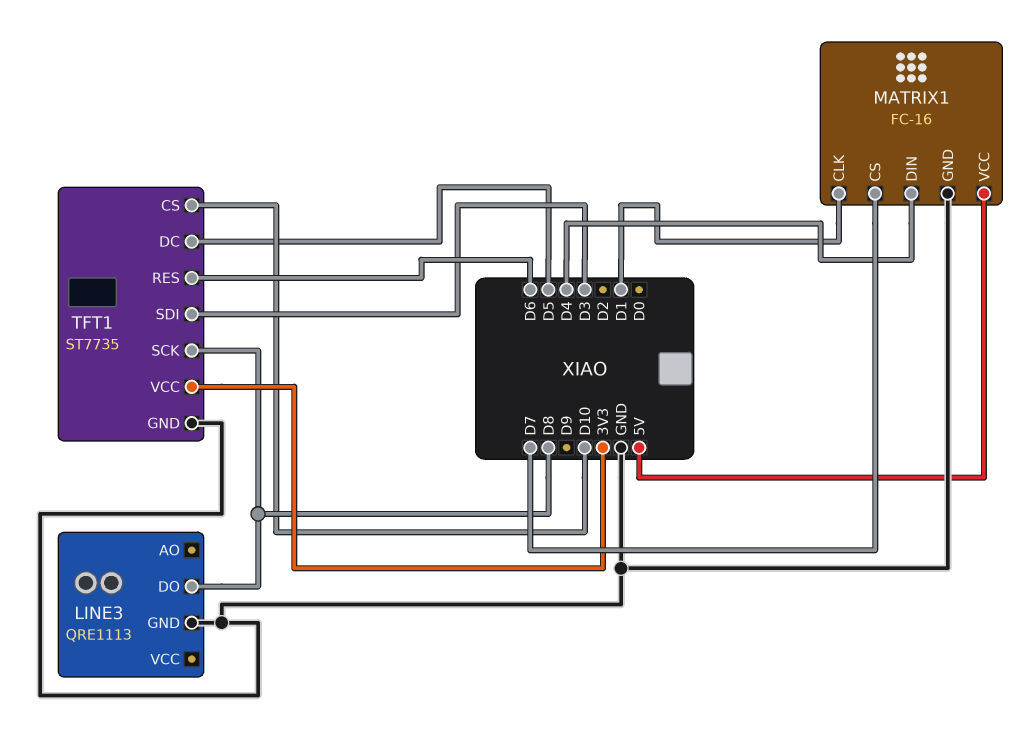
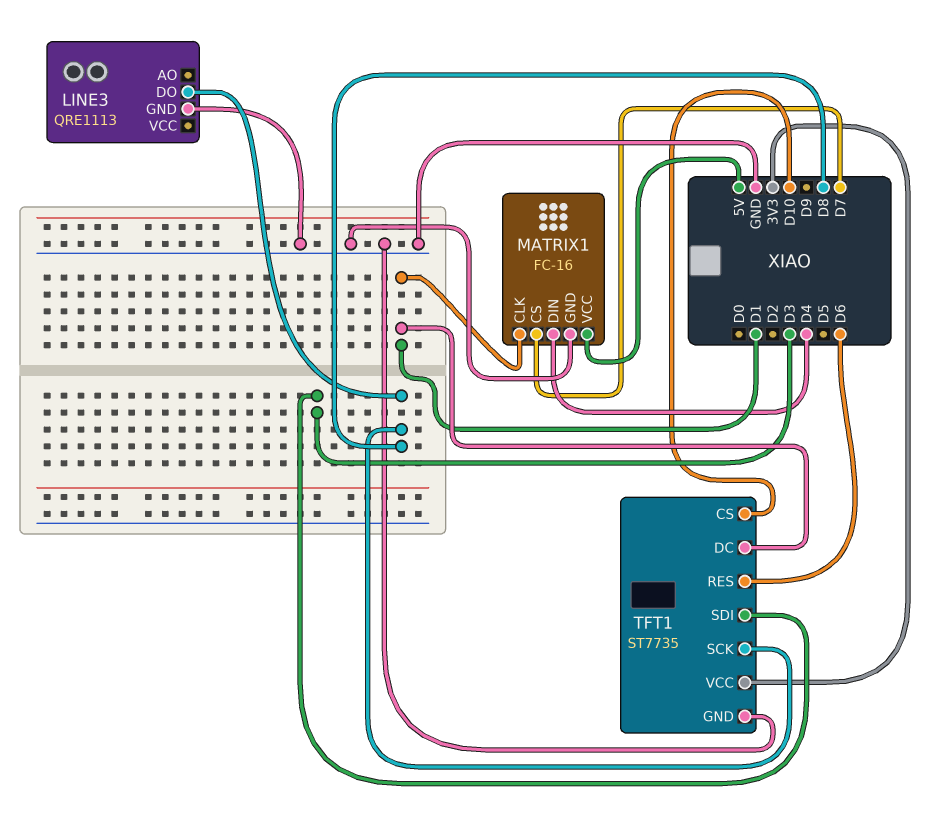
TFT1 pin DC: D5 -> D1

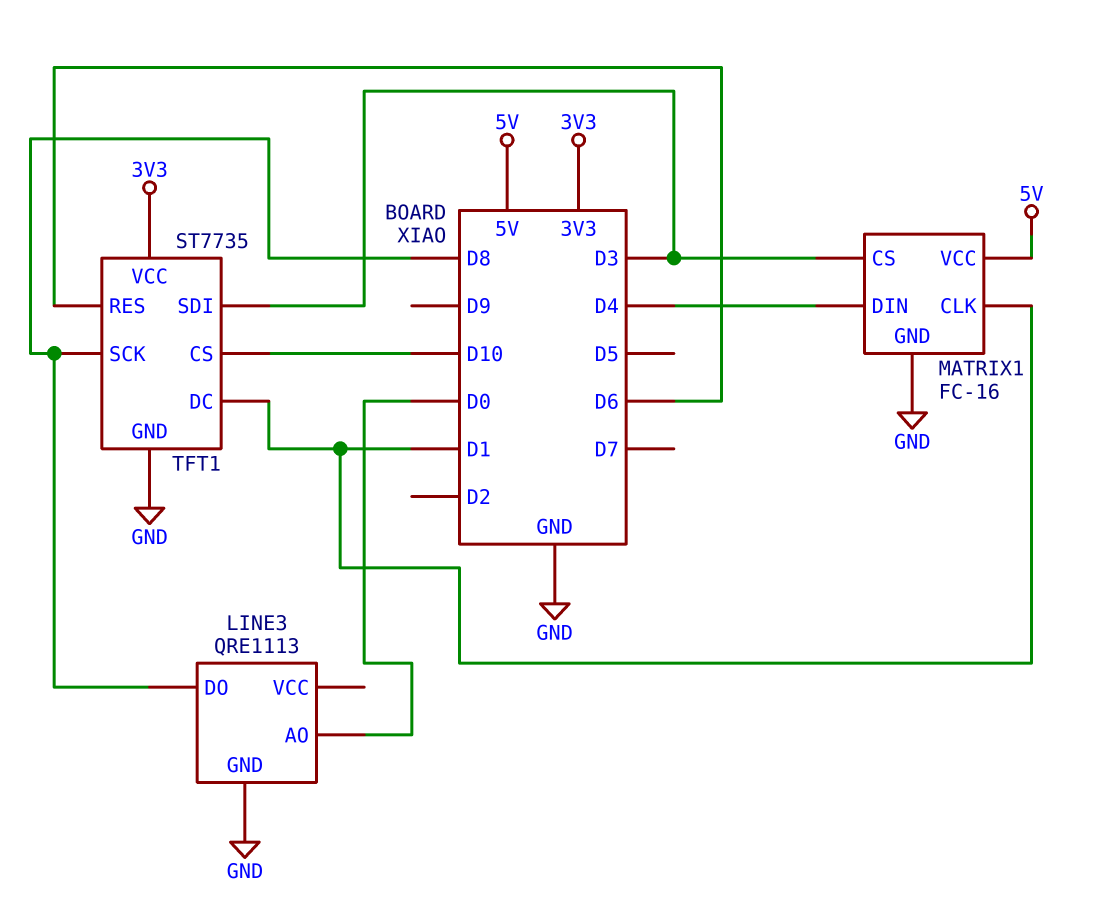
LINE3 pin AO: none -> D0
MATRIX1 pin CS: D7 -> D3

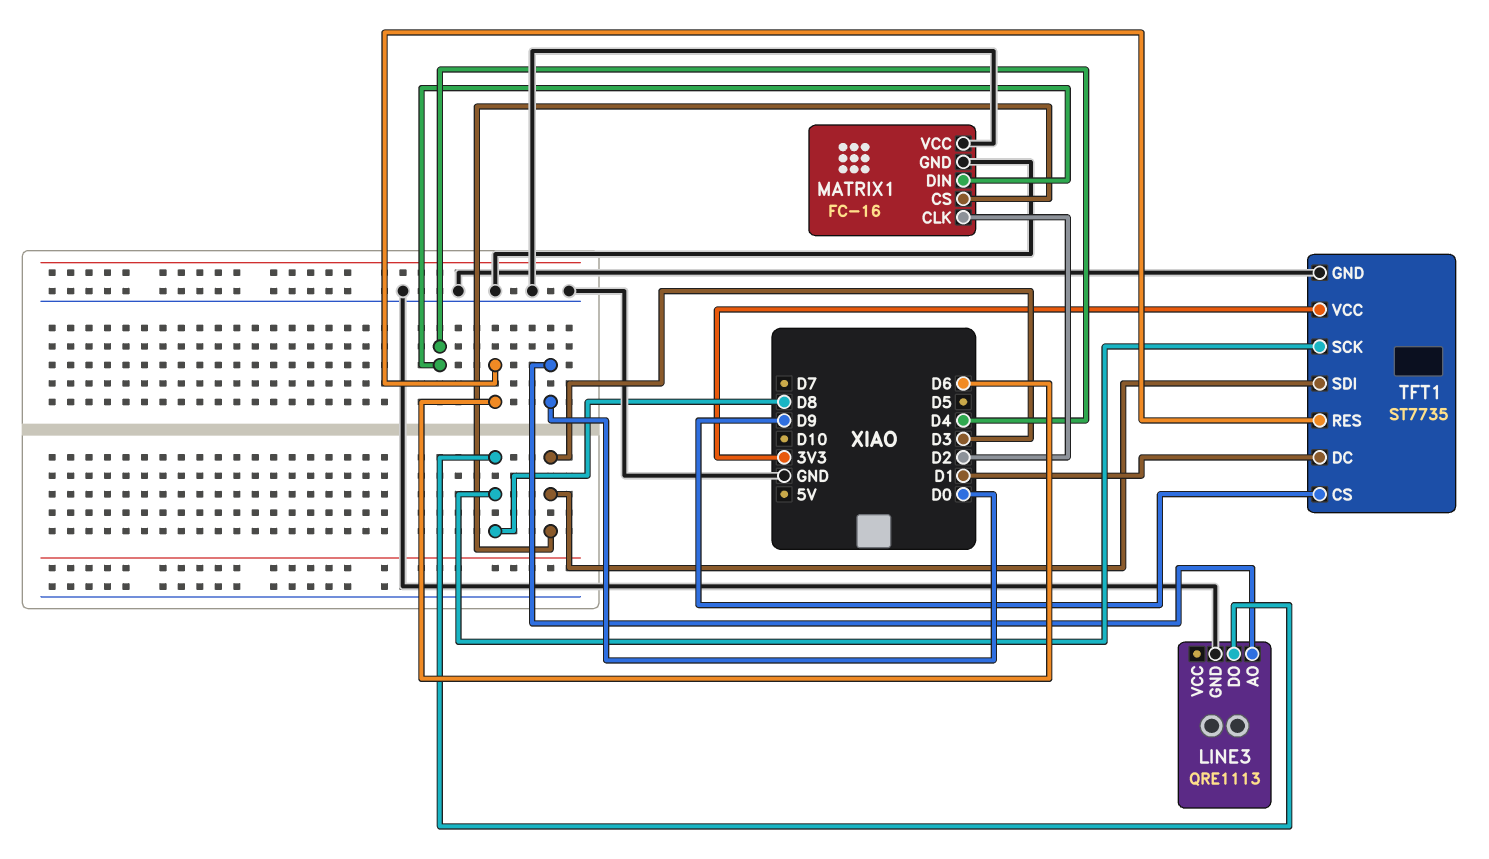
MATRIX1 pin CLK: D1 -> D2
MATRIX1 pin VCC: 5V -> GND
TFT1 pin CS: D10 -> D9

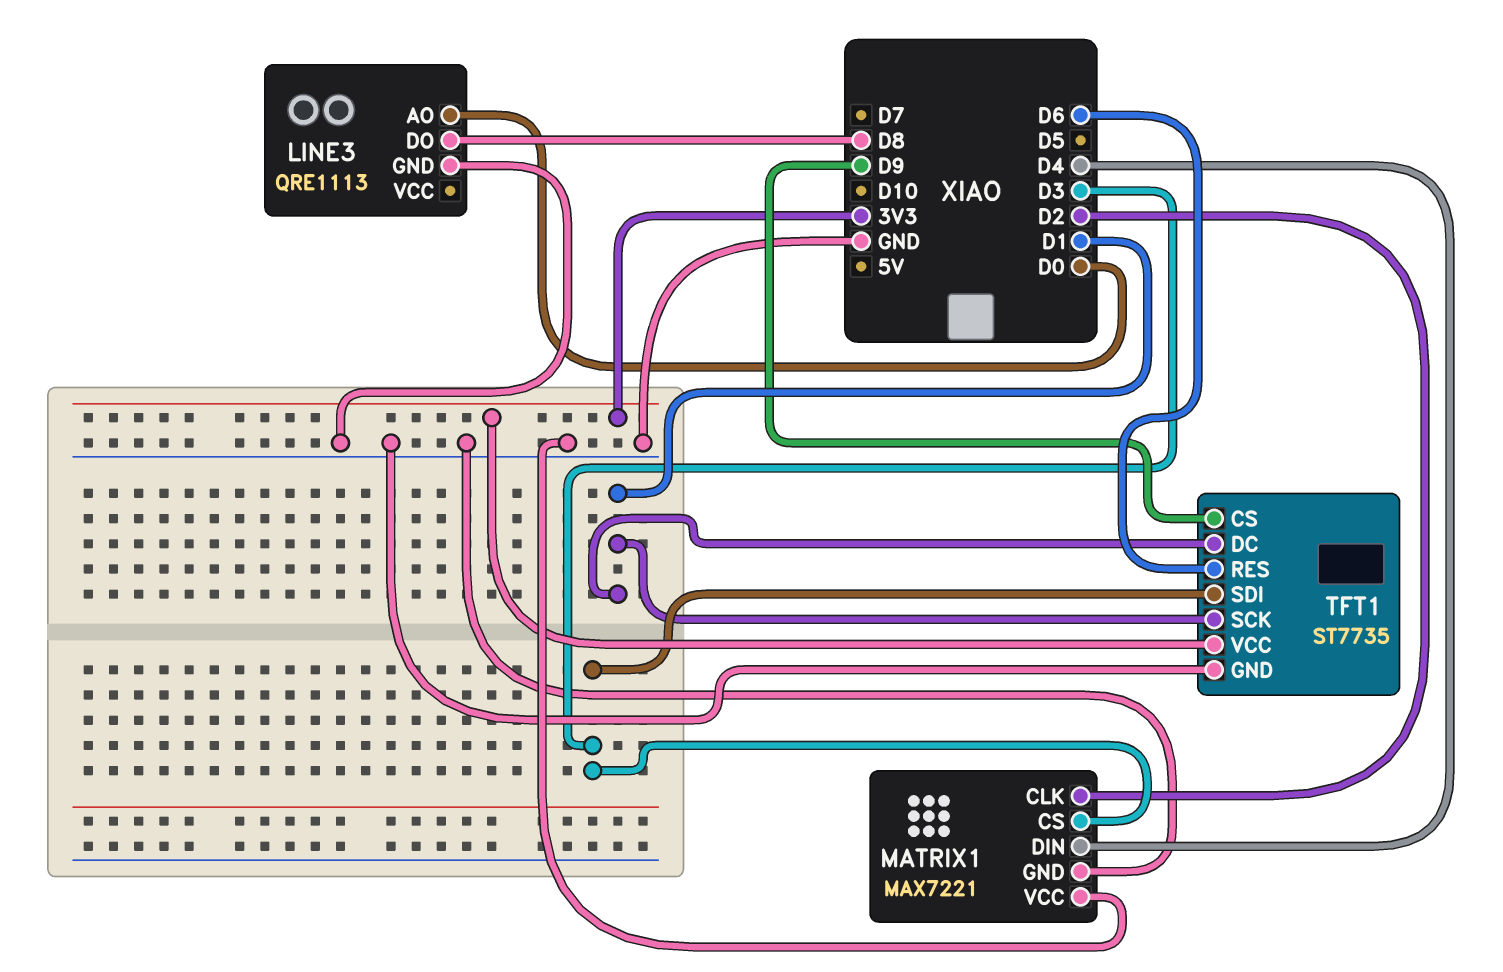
MATRIX1: FC-16 -> MAX7221
TFT1 pin SCK: D8 -> D1

